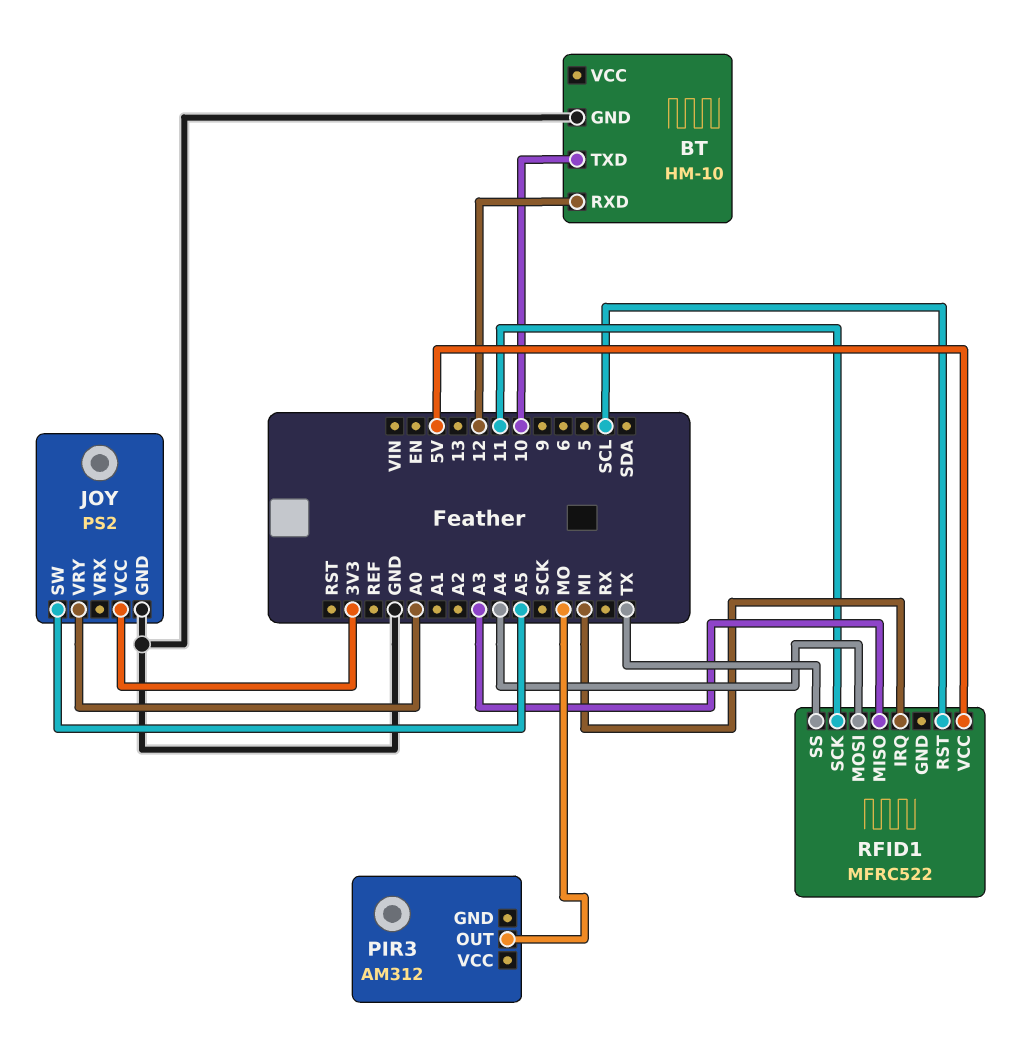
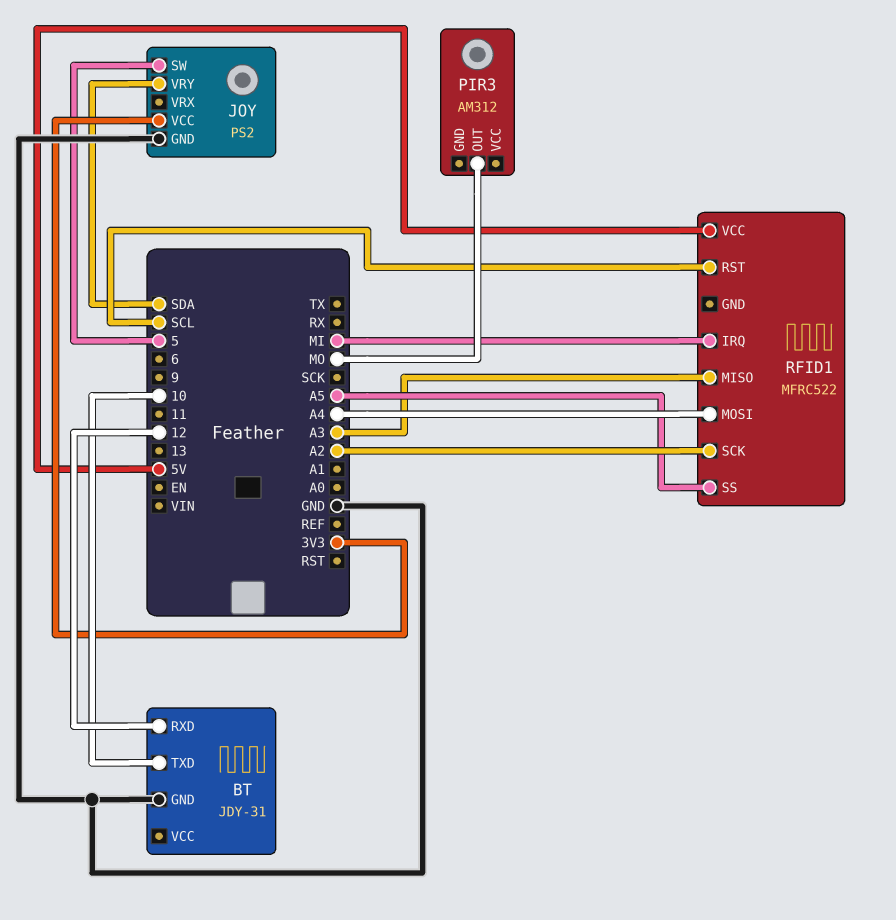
BT: HM-10 -> JDY-31
JOY pin SW: A5 -> 5
JOY pin VRY: A0 -> SDA
RFID1 pin SCK: 11 -> A2
RFID1 pin SS: TX -> A5

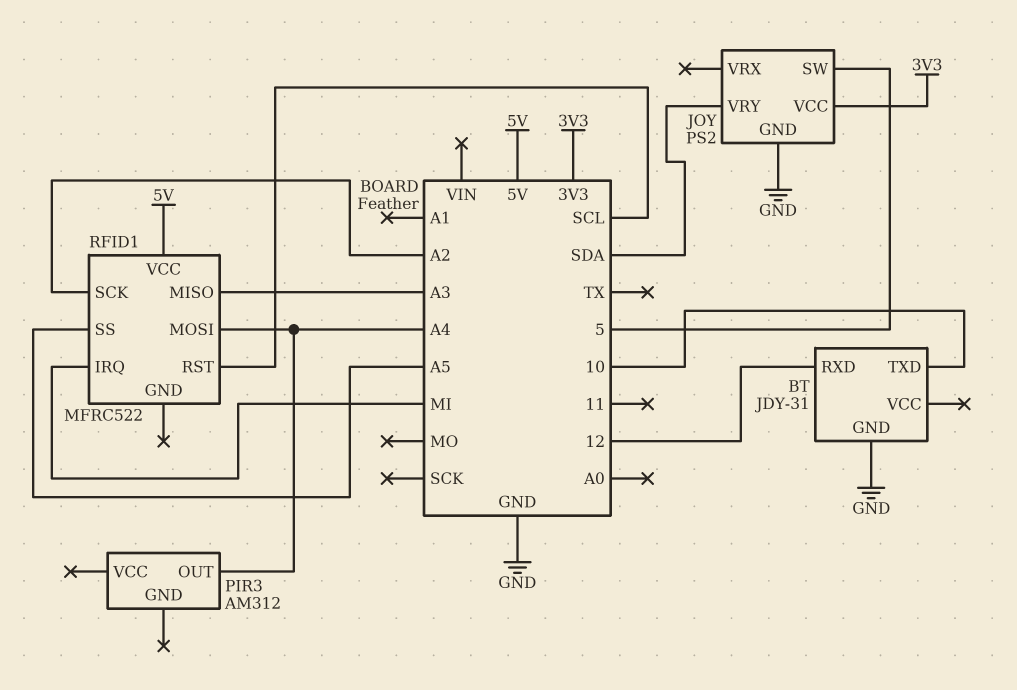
PIR3 pin OUT: MO -> A4

